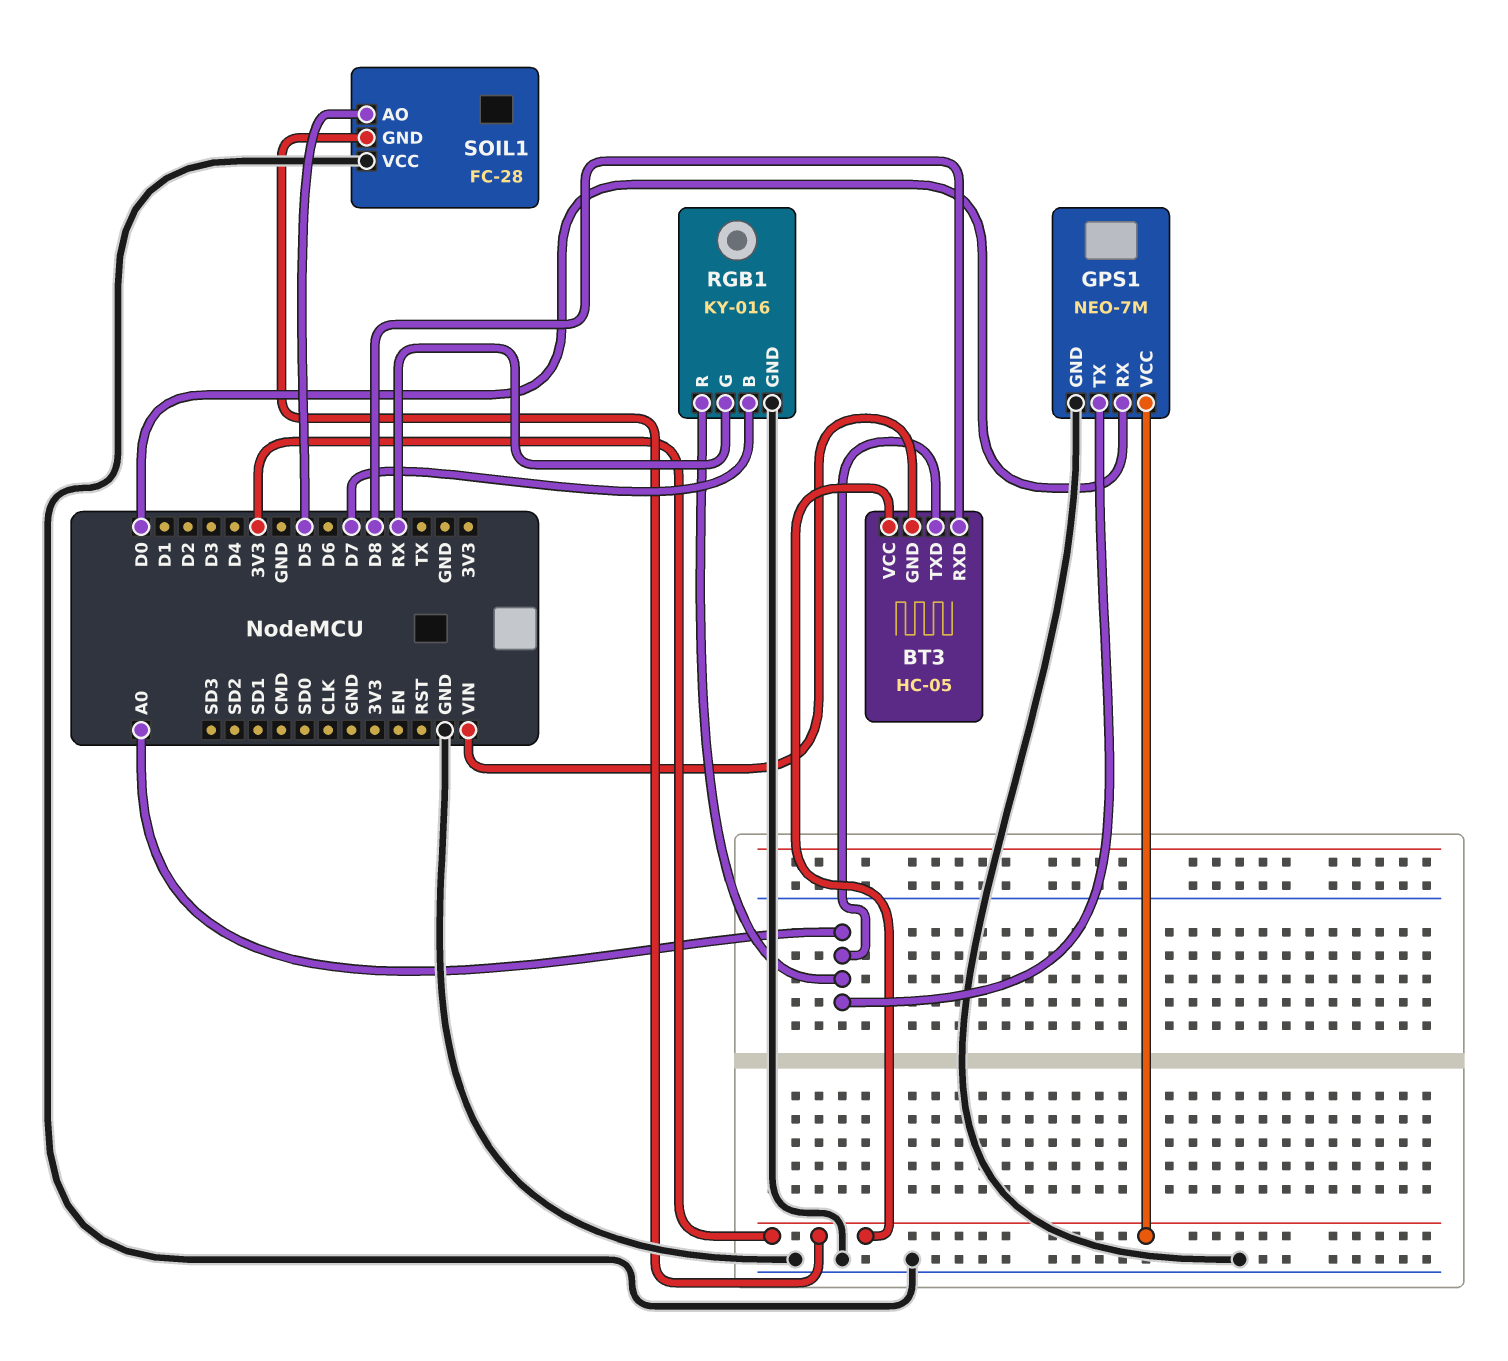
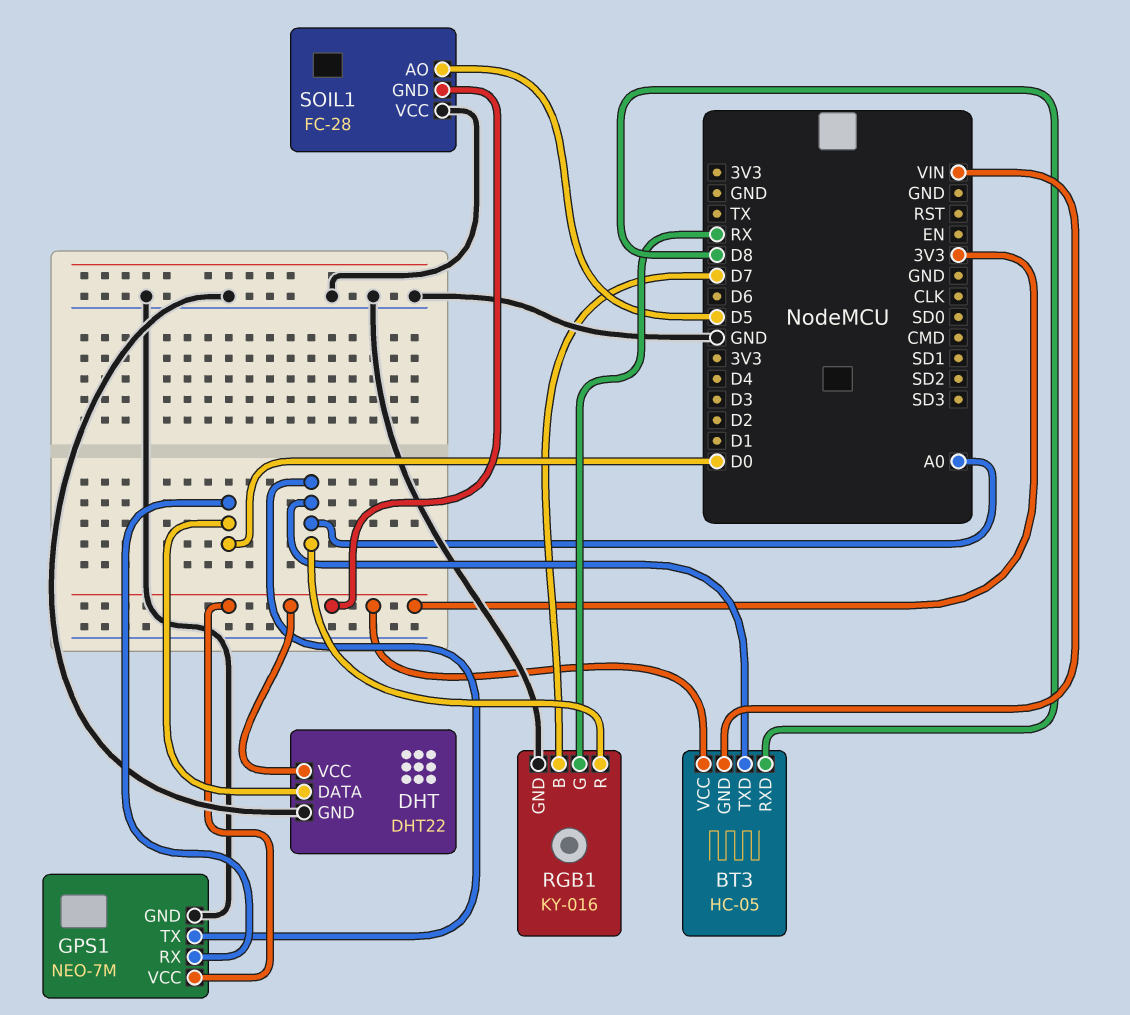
DHT: none -> DHT22
DHT pin DATA: none -> D0
DHT pin GND: none -> GND
DHT pin VCC: none -> 3V3

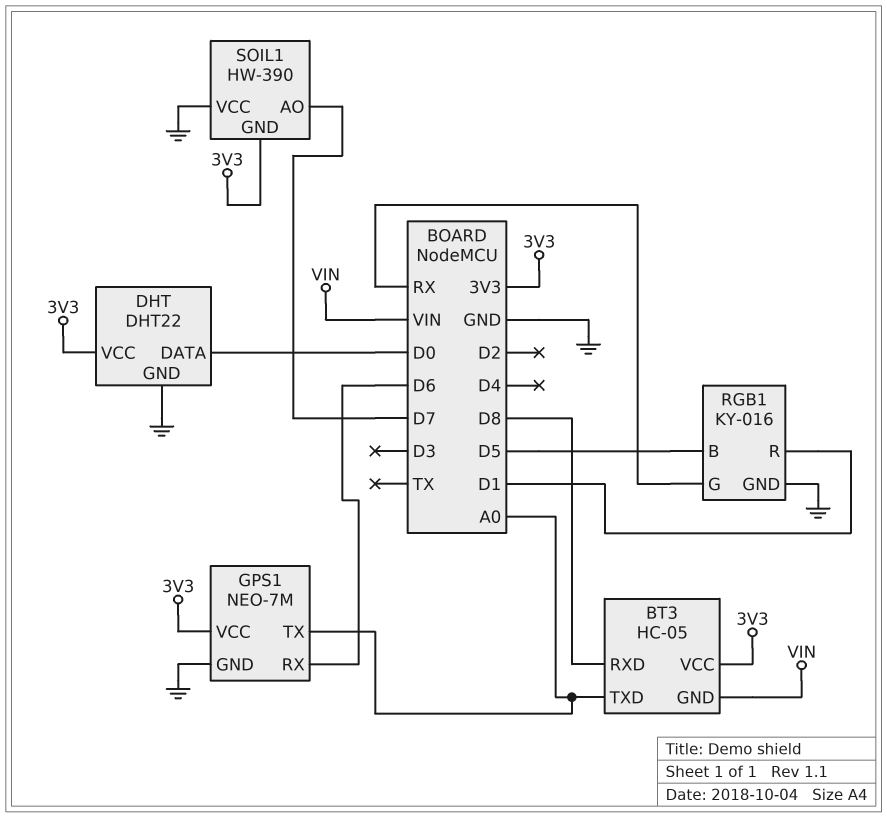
GPS1 pin RX: D0 -> D6
RGB1 pin B: D7 -> D5
RGB1 pin R: A0 -> D1
SOIL1: FC-28 -> HW-390
SOIL1 pin AO: D5 -> D7

